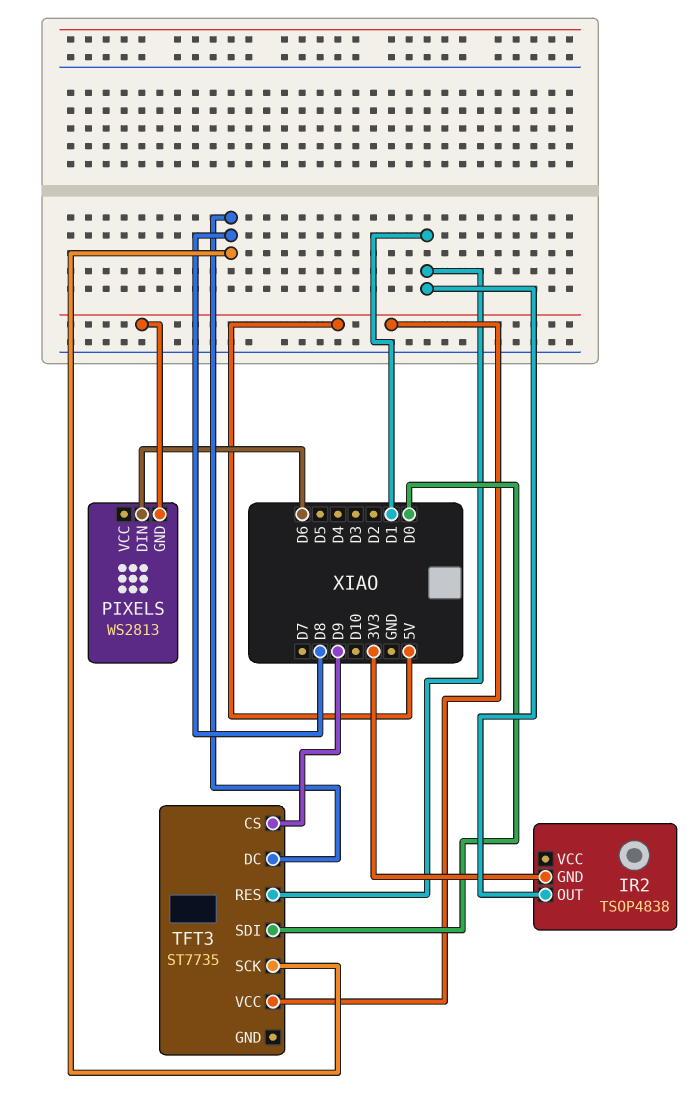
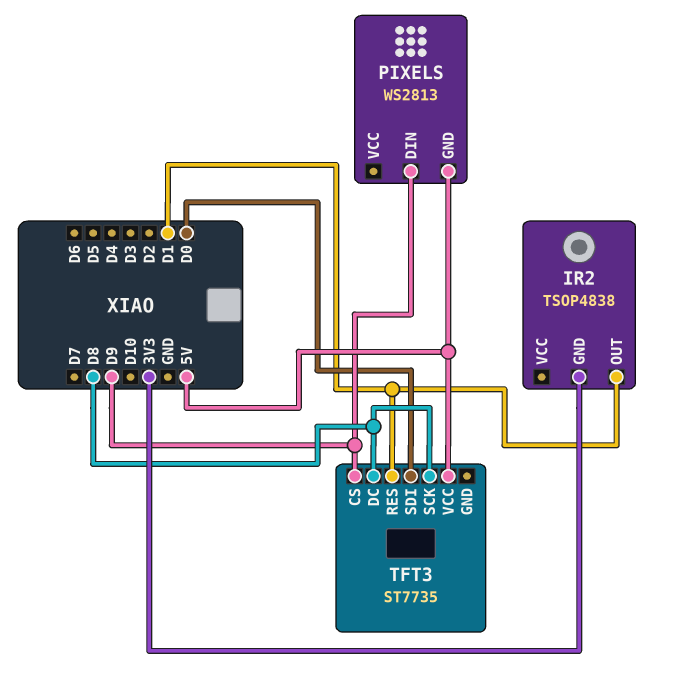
PIXELS pin DIN: D6 -> D9

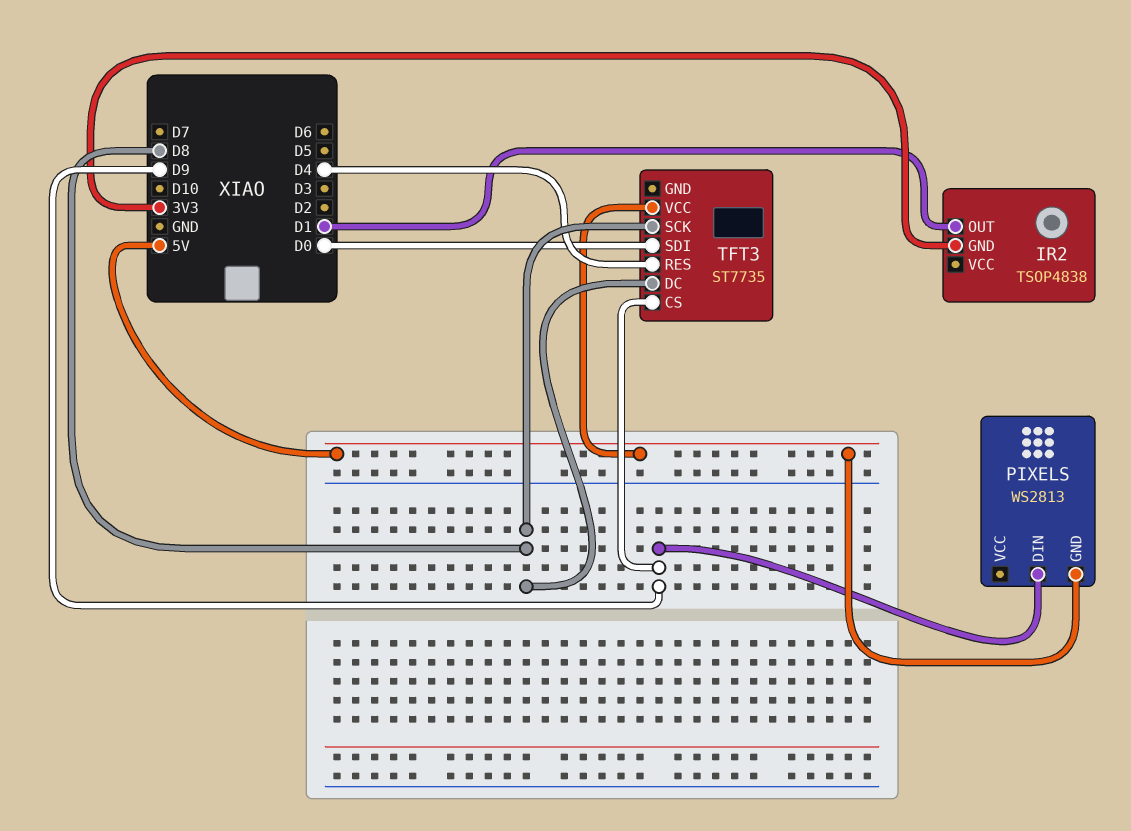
TFT3 pin RES: D1 -> D4

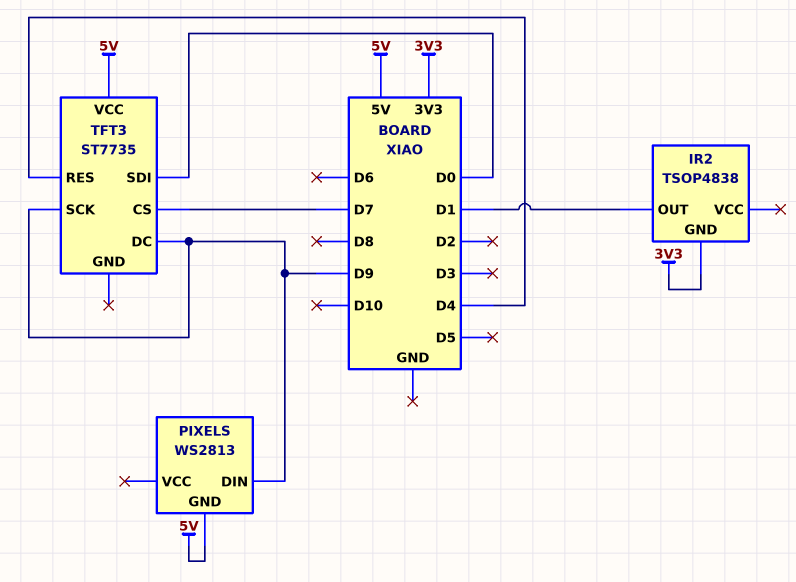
TFT3 pin CS: D9 -> D7
TFT3 pin DC: D8 -> D9
TFT3 pin SCK: D8 -> D9

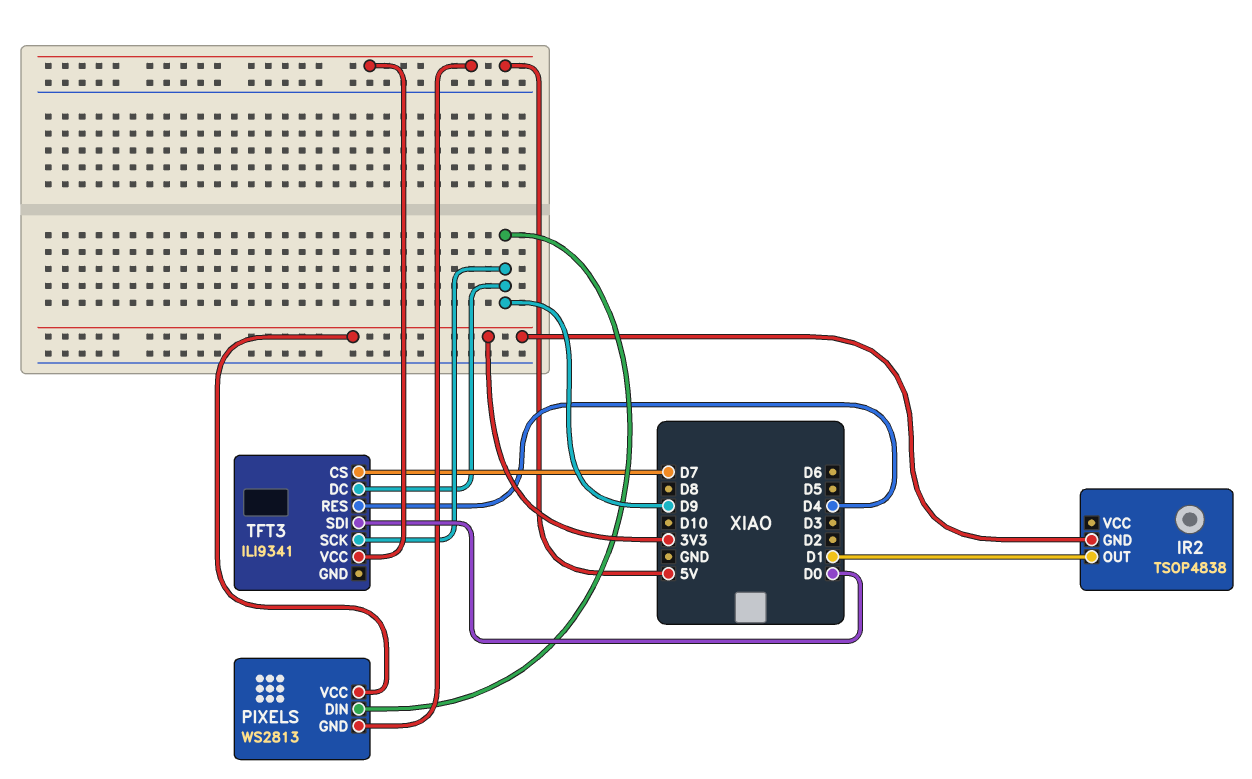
PIXELS pin VCC: none -> 3V3
TFT3: ST7735 -> ILI9341

